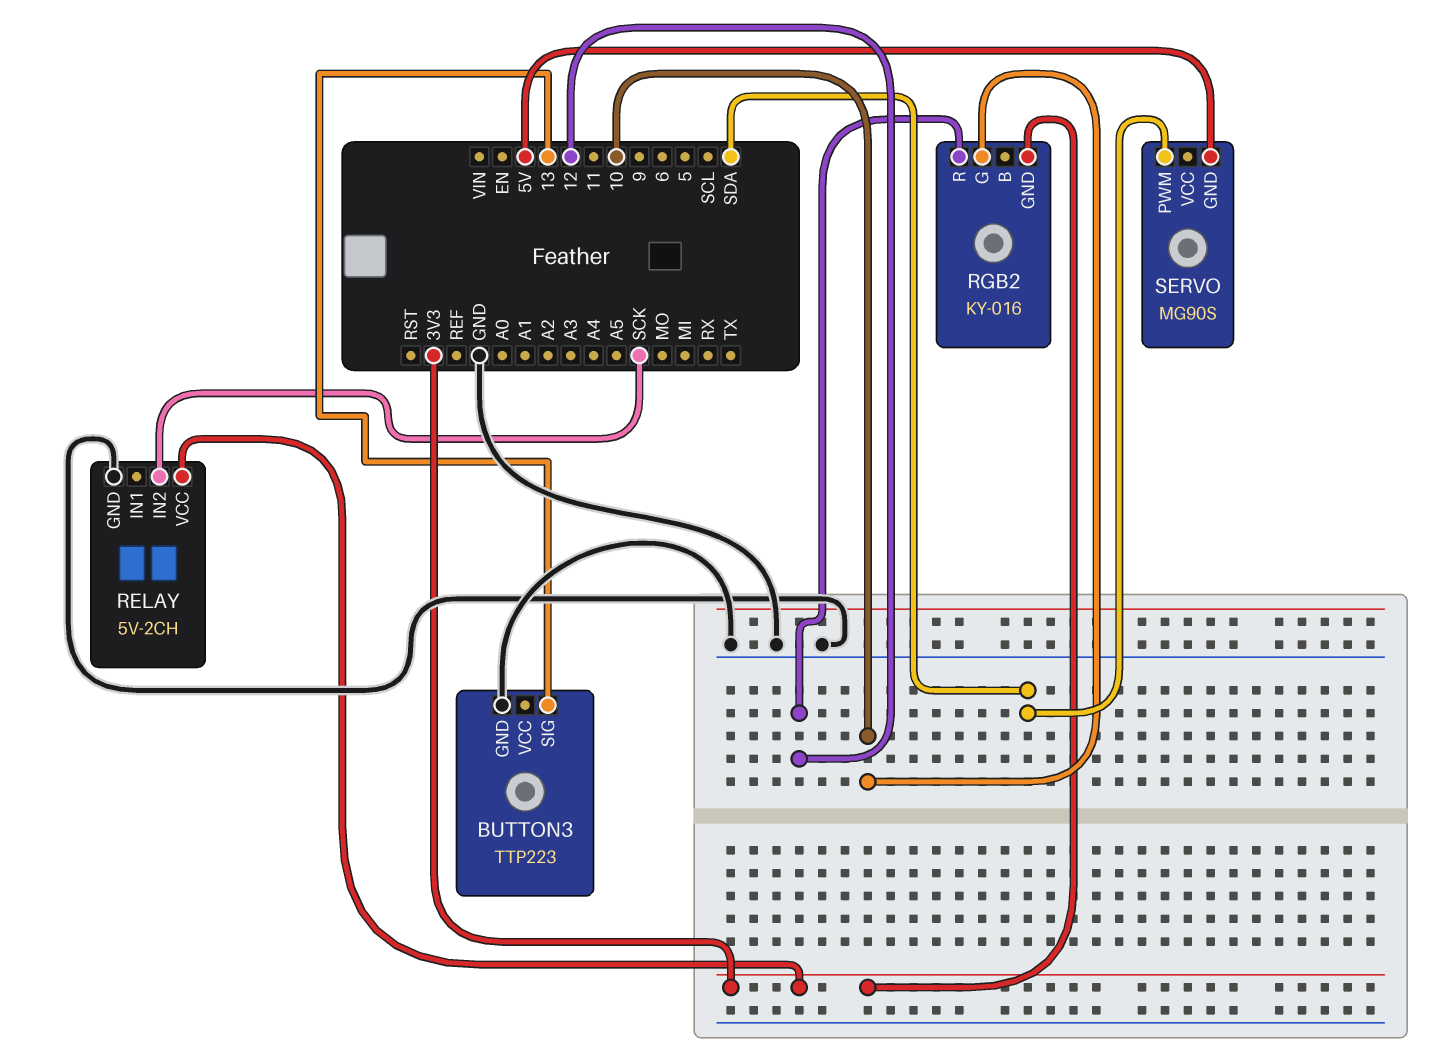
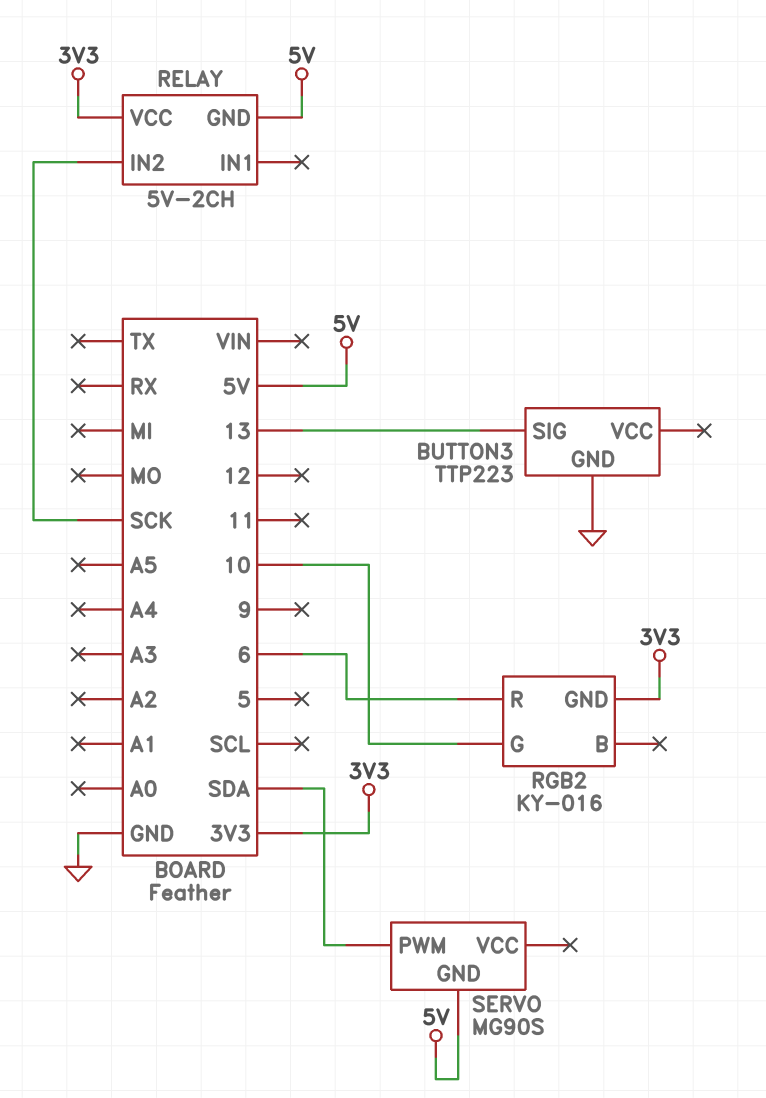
RELAY pin GND: GND -> 5V
RGB2 pin R: 12 -> 6

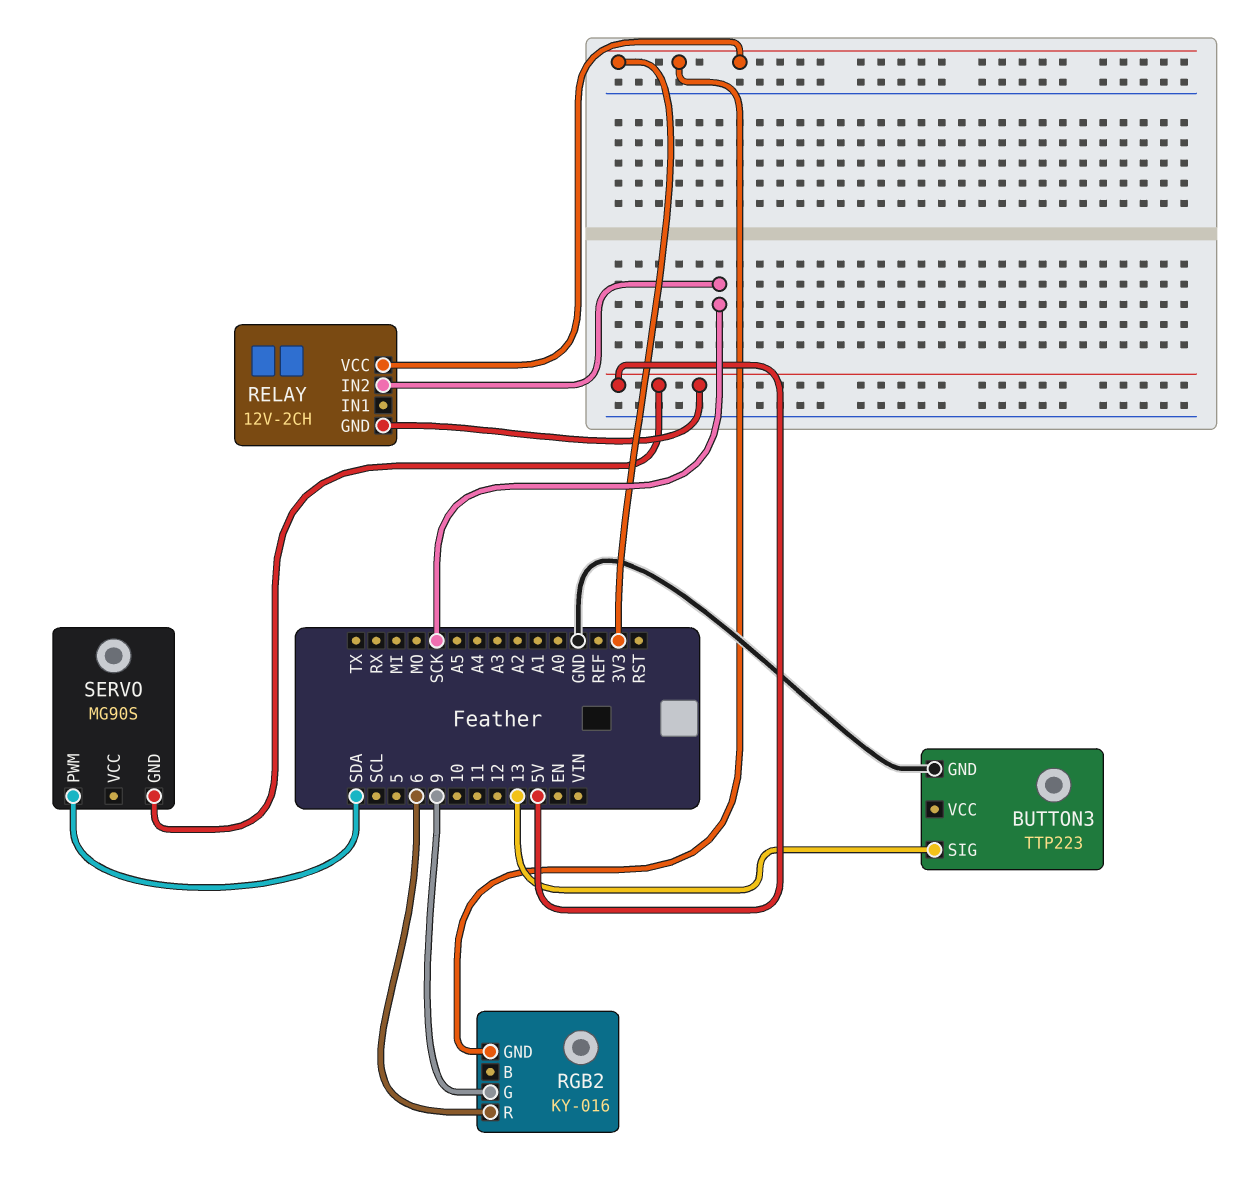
RELAY: 5V-2CH -> 12V-2CH
RGB2 pin G: 10 -> 9

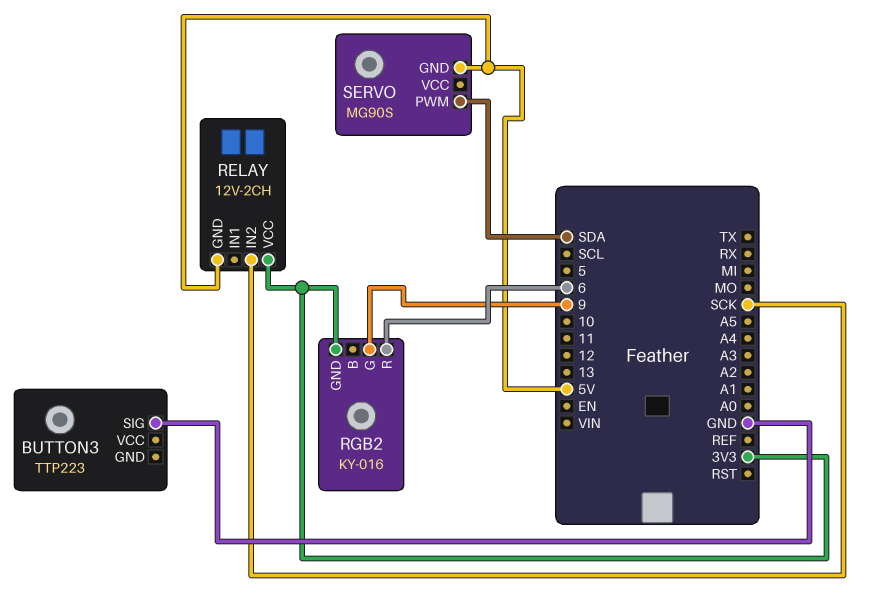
BUTTON3 pin GND: GND -> none
BUTTON3 pin SIG: 13 -> GND

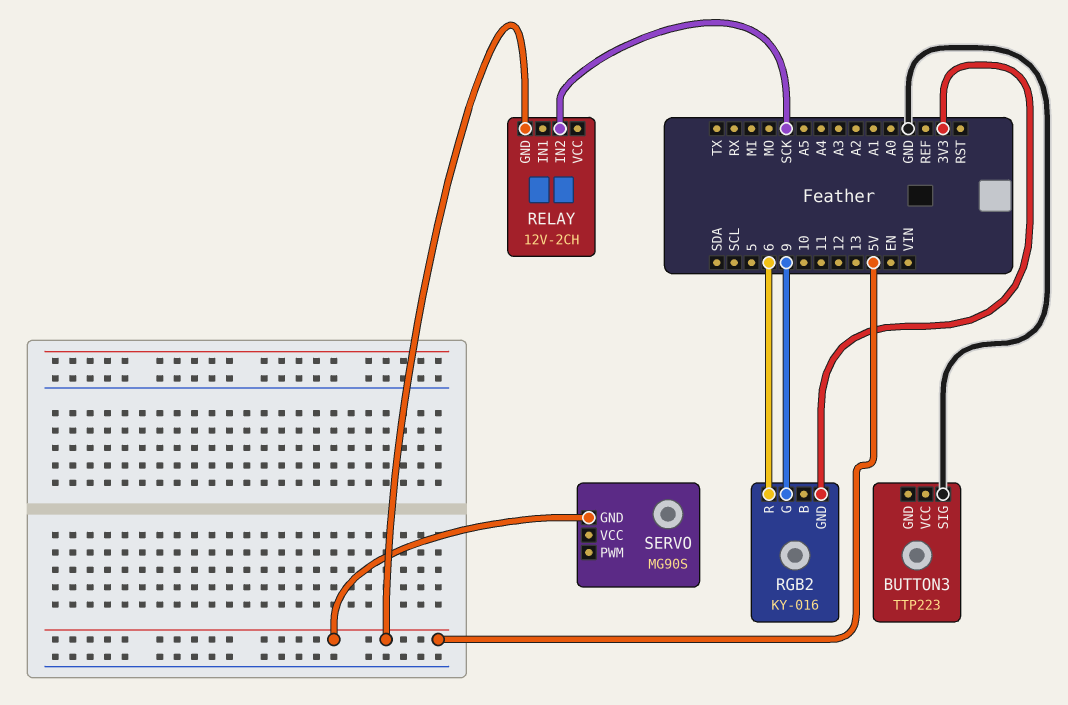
RELAY pin VCC: 3V3 -> none
SERVO pin PWM: SDA -> none

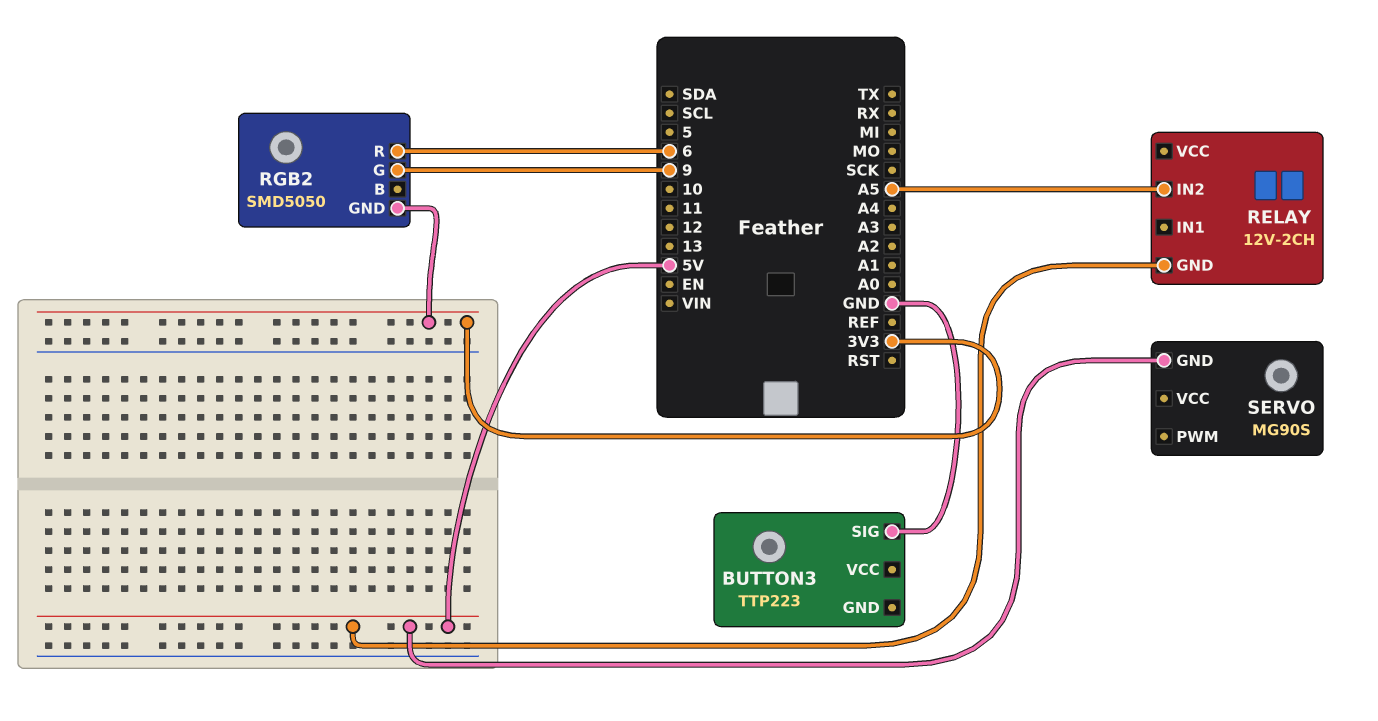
RELAY pin IN2: SCK -> A5
RGB2: KY-016 -> SMD5050

